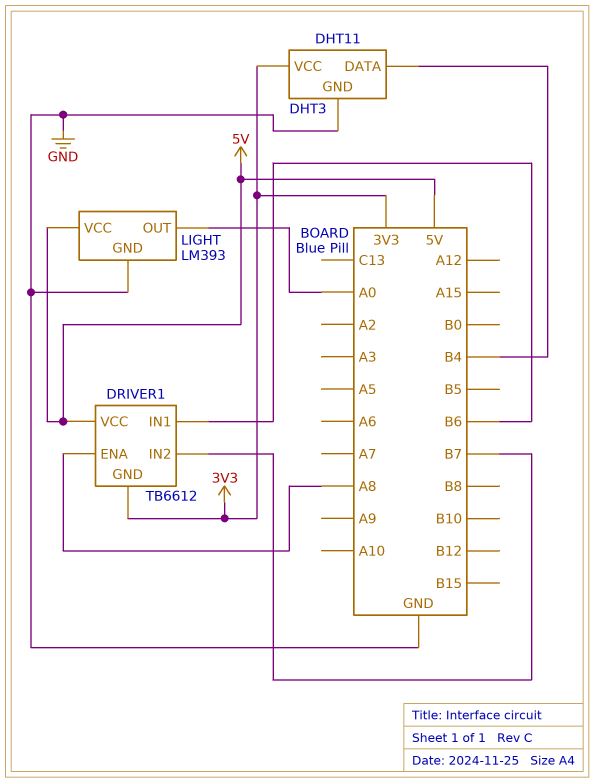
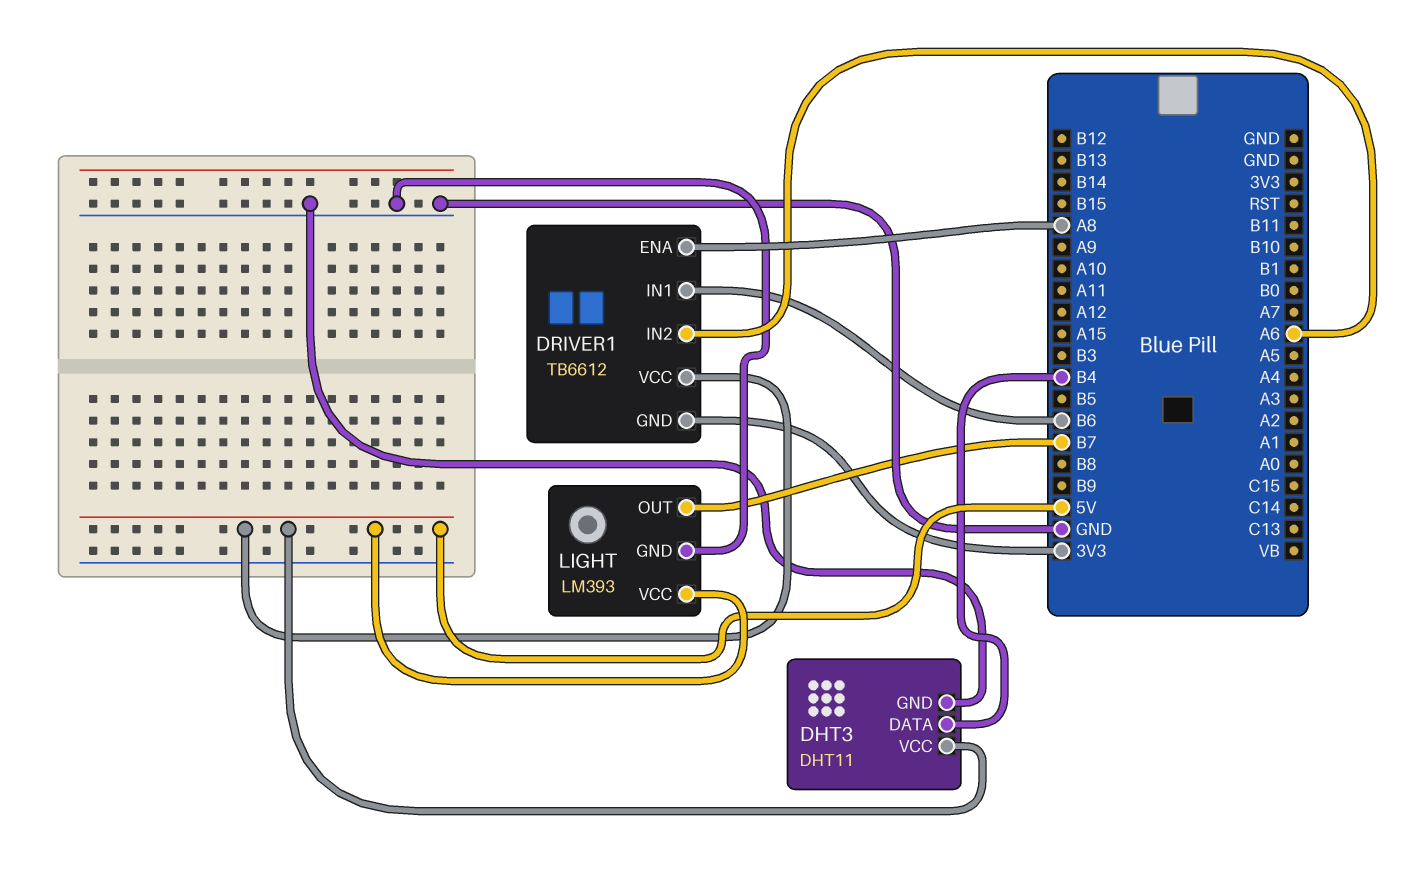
DHT3 pin VCC: 3V3 -> 5V
DRIVER1 pin IN2: B7 -> A6
LIGHT pin OUT: A0 -> B7

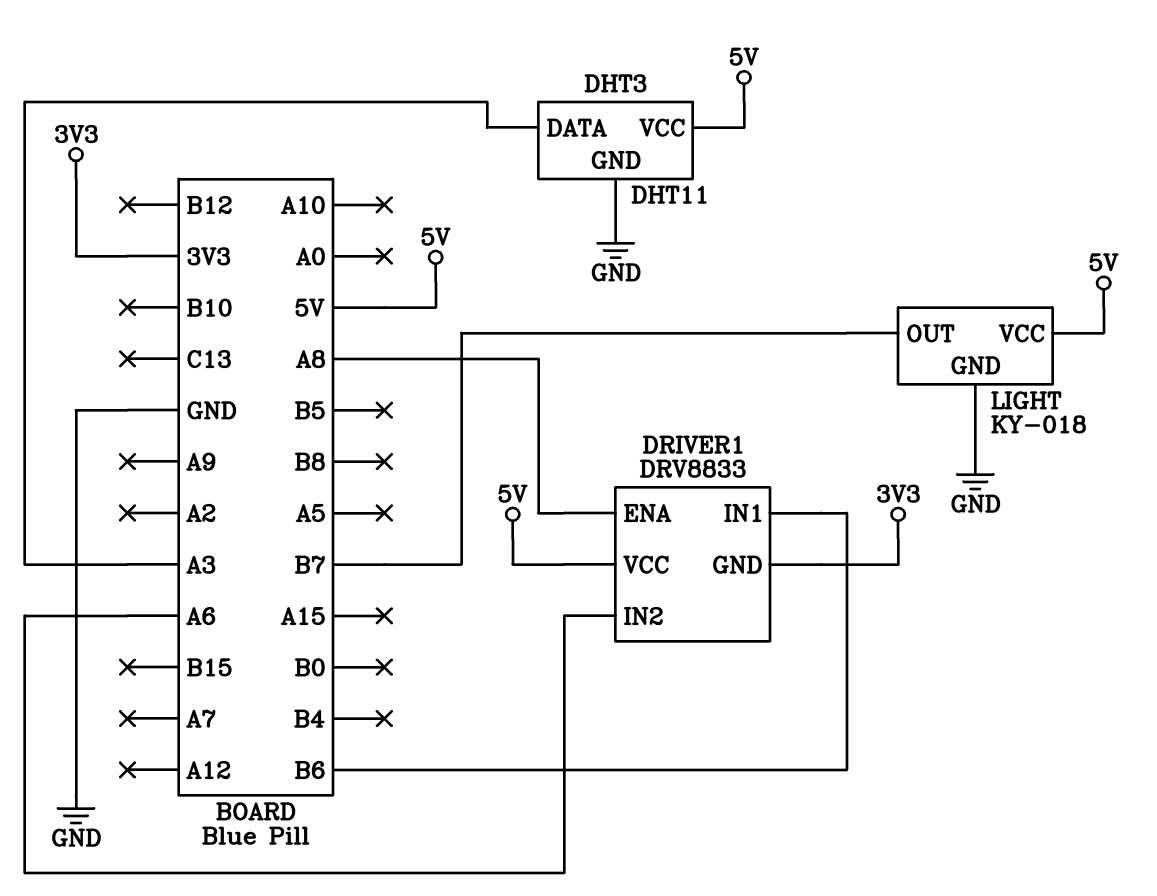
DHT3 pin DATA: B4 -> A3
DRIVER1: TB6612 -> DRV8833
LIGHT: LM393 -> KY-018

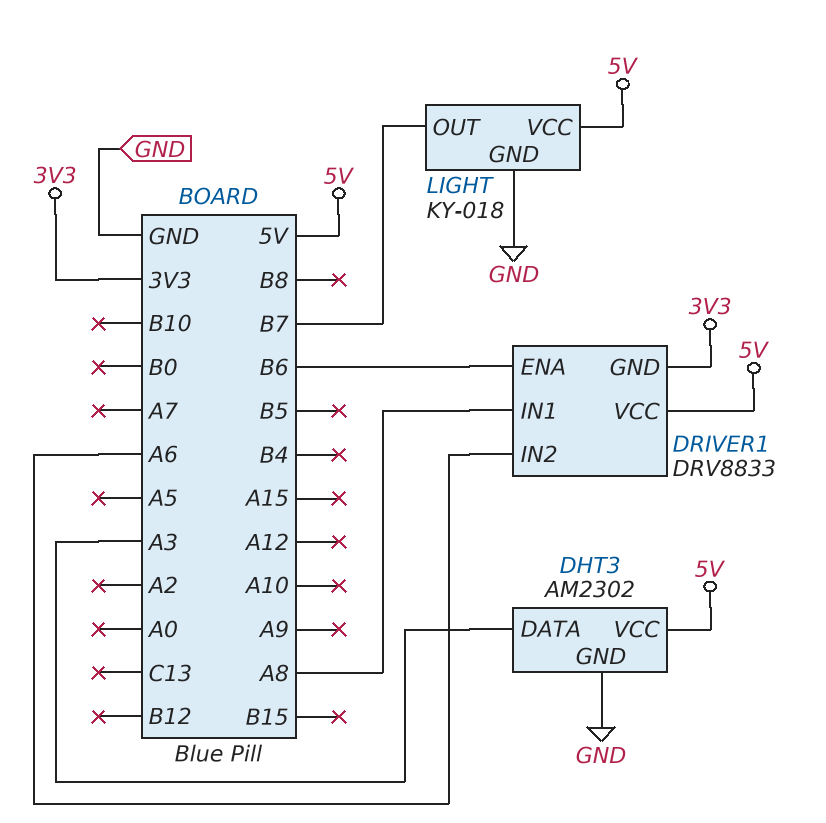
DHT3: DHT11 -> AM2302
DRIVER1 pin ENA: A8 -> B6
DRIVER1 pin IN1: B6 -> A8

